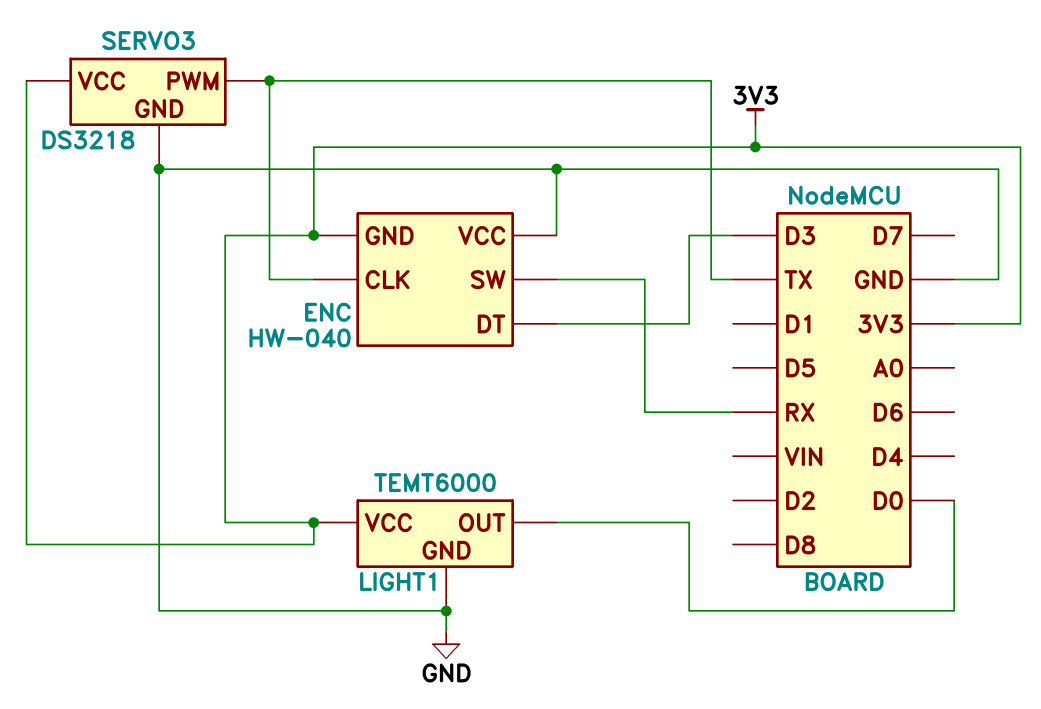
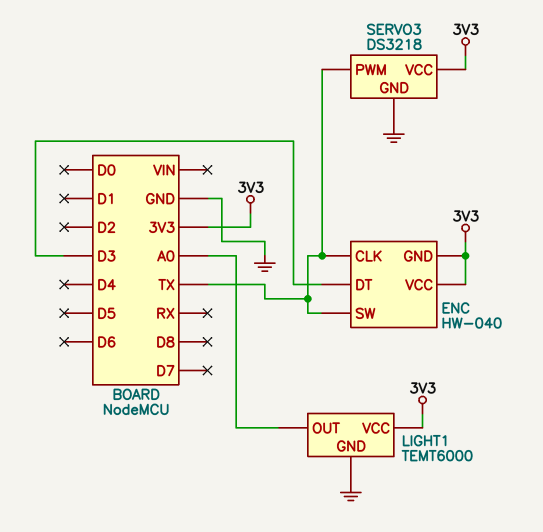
ENC pin SW: RX -> TX
ENC pin VCC: GND -> 3V3
LIGHT1 pin OUT: D0 -> A0

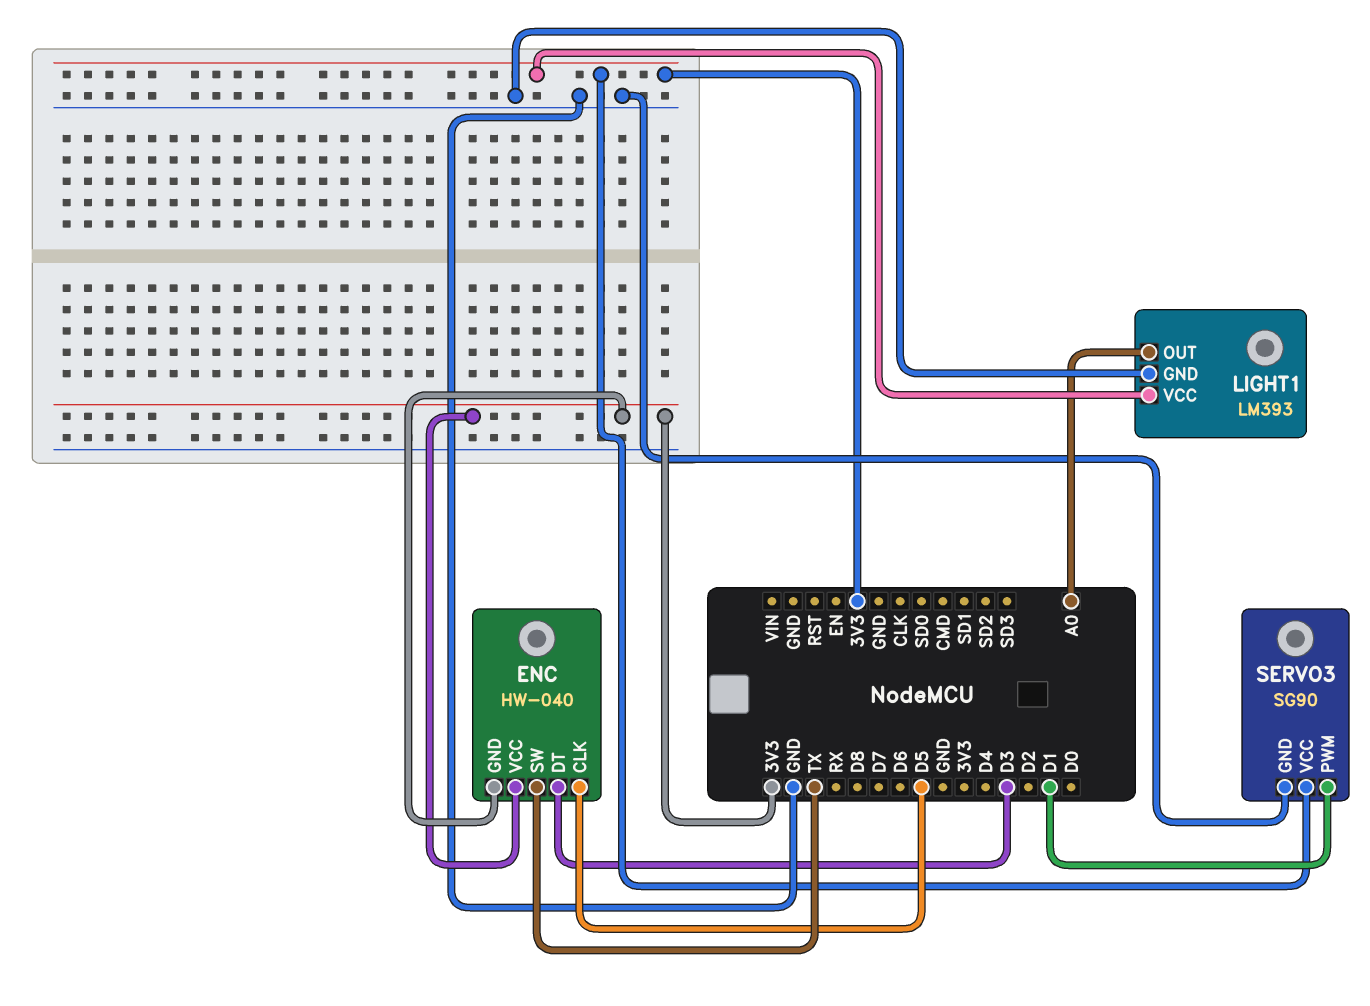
ENC pin CLK: TX -> D5
LIGHT1: TEMT6000 -> LM393
SERVO3: DS3218 -> SG90
SERVO3 pin PWM: TX -> D1

